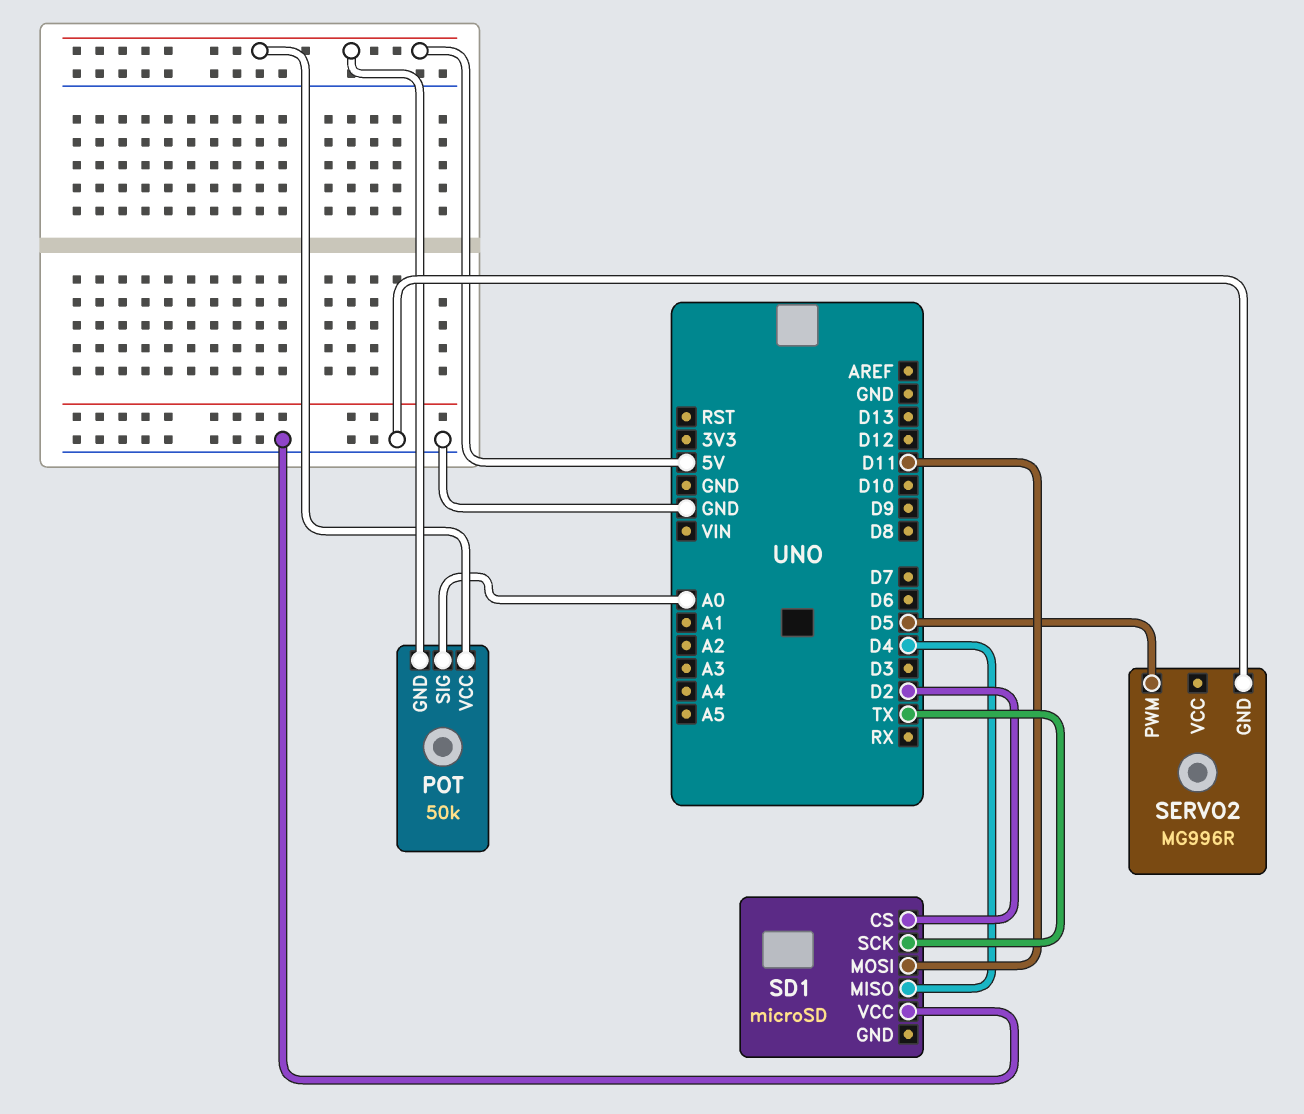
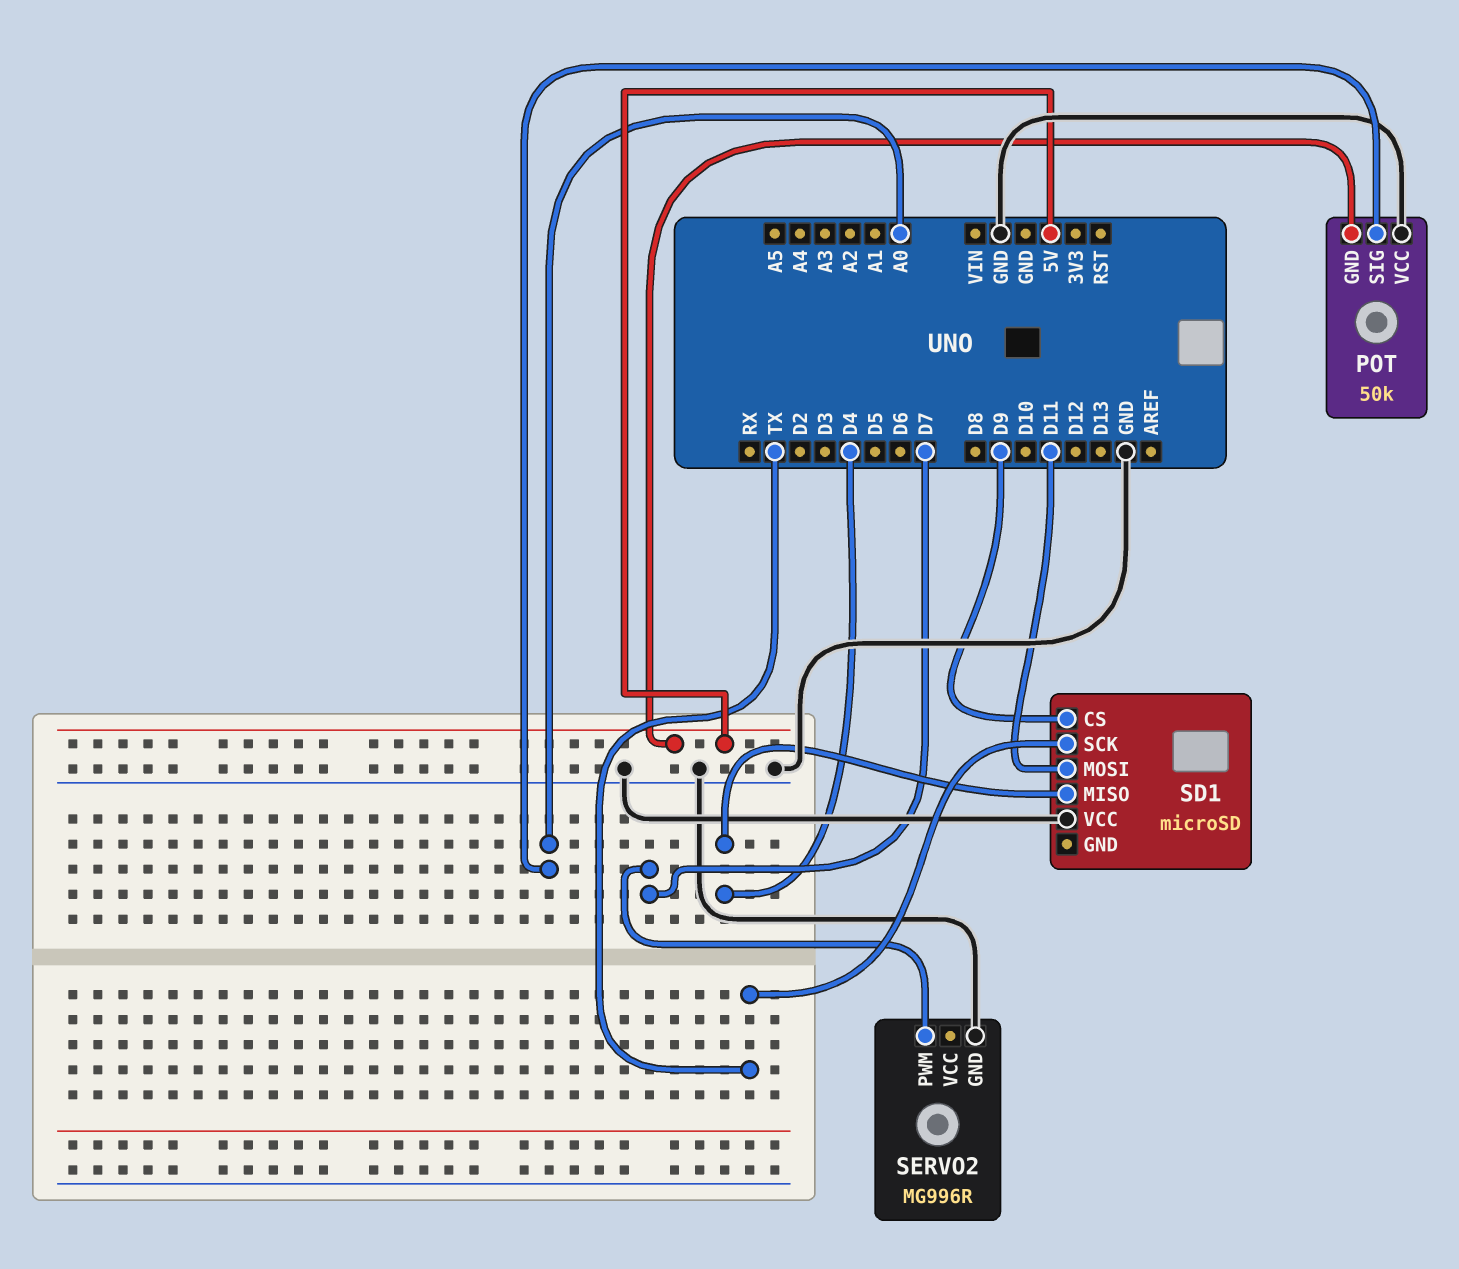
POT pin VCC: 5V -> GND
SD1 pin CS: D2 -> D9
SERVO2 pin PWM: D5 -> D7

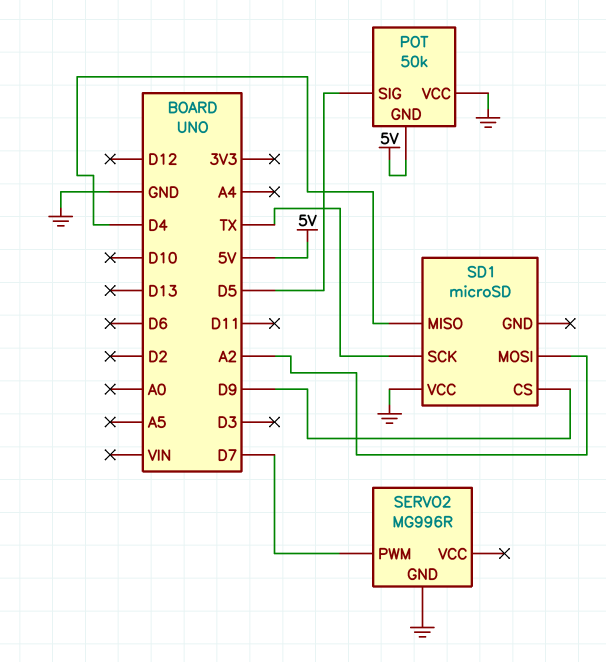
POT pin SIG: A0 -> D5
SD1 pin MOSI: D11 -> A2

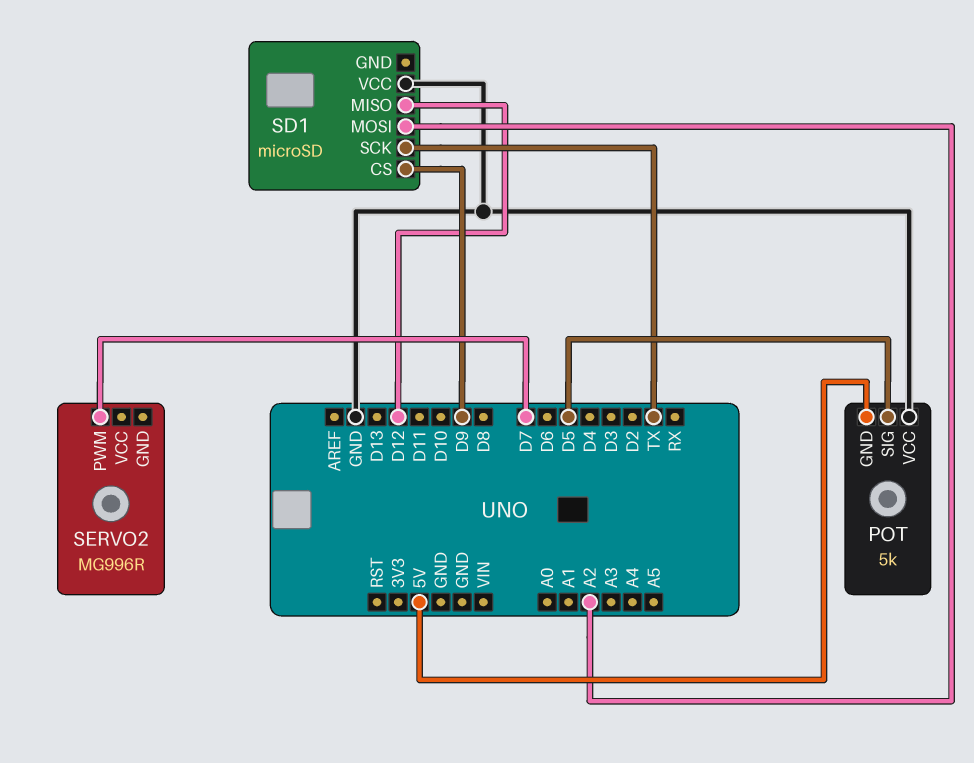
POT: 50k -> 5k
SD1 pin MISO: D4 -> D12
SERVO2 pin GND: GND -> none

